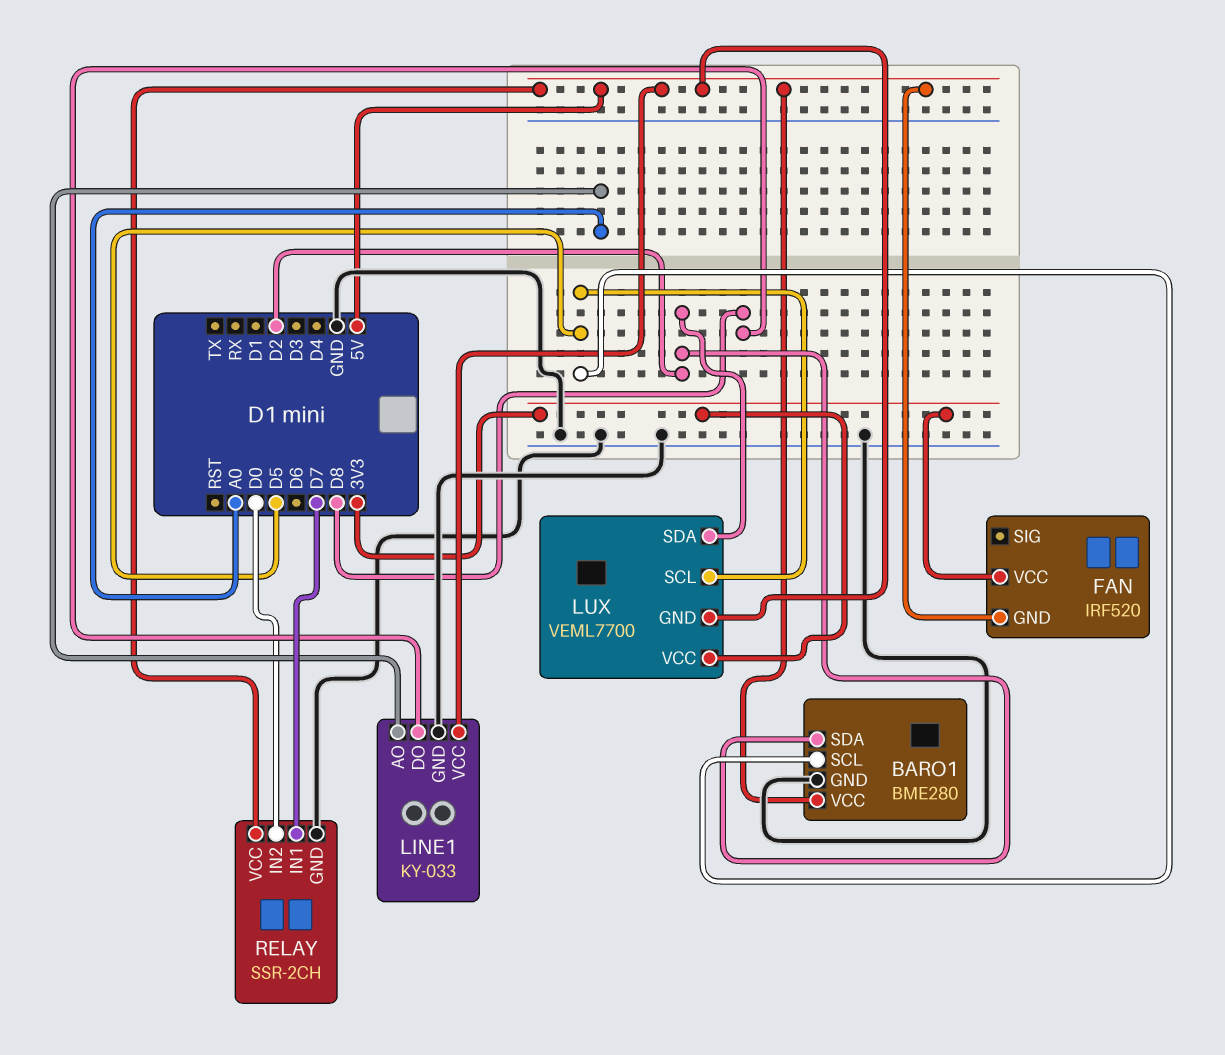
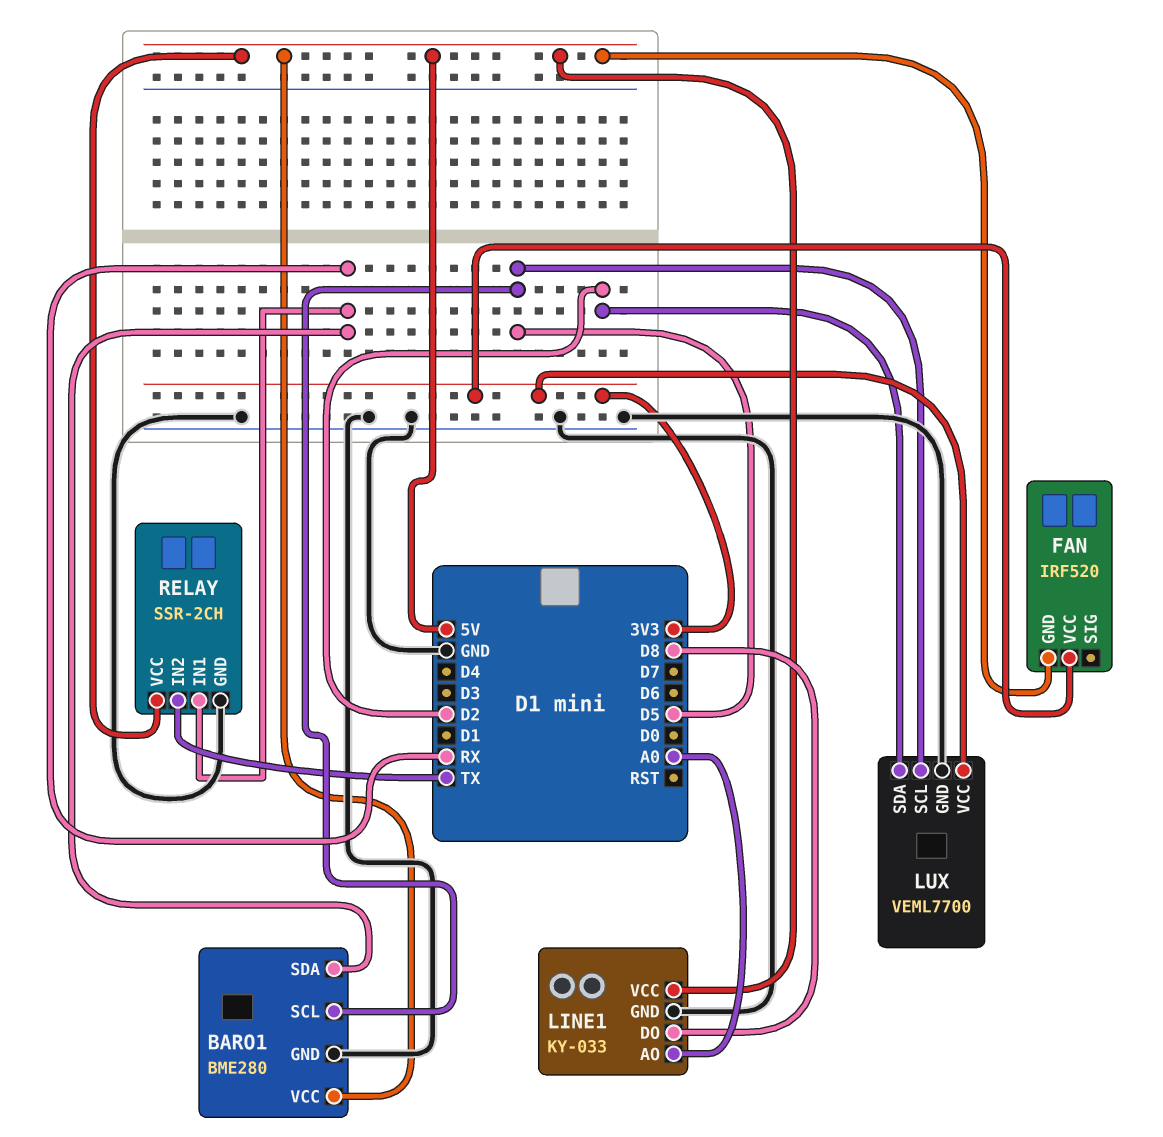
BARO1 pin SDA: D2 -> RX
LUX pin GND: 5V -> GND
RELAY pin IN1: D7 -> RX
RELAY pin IN2: D0 -> TX

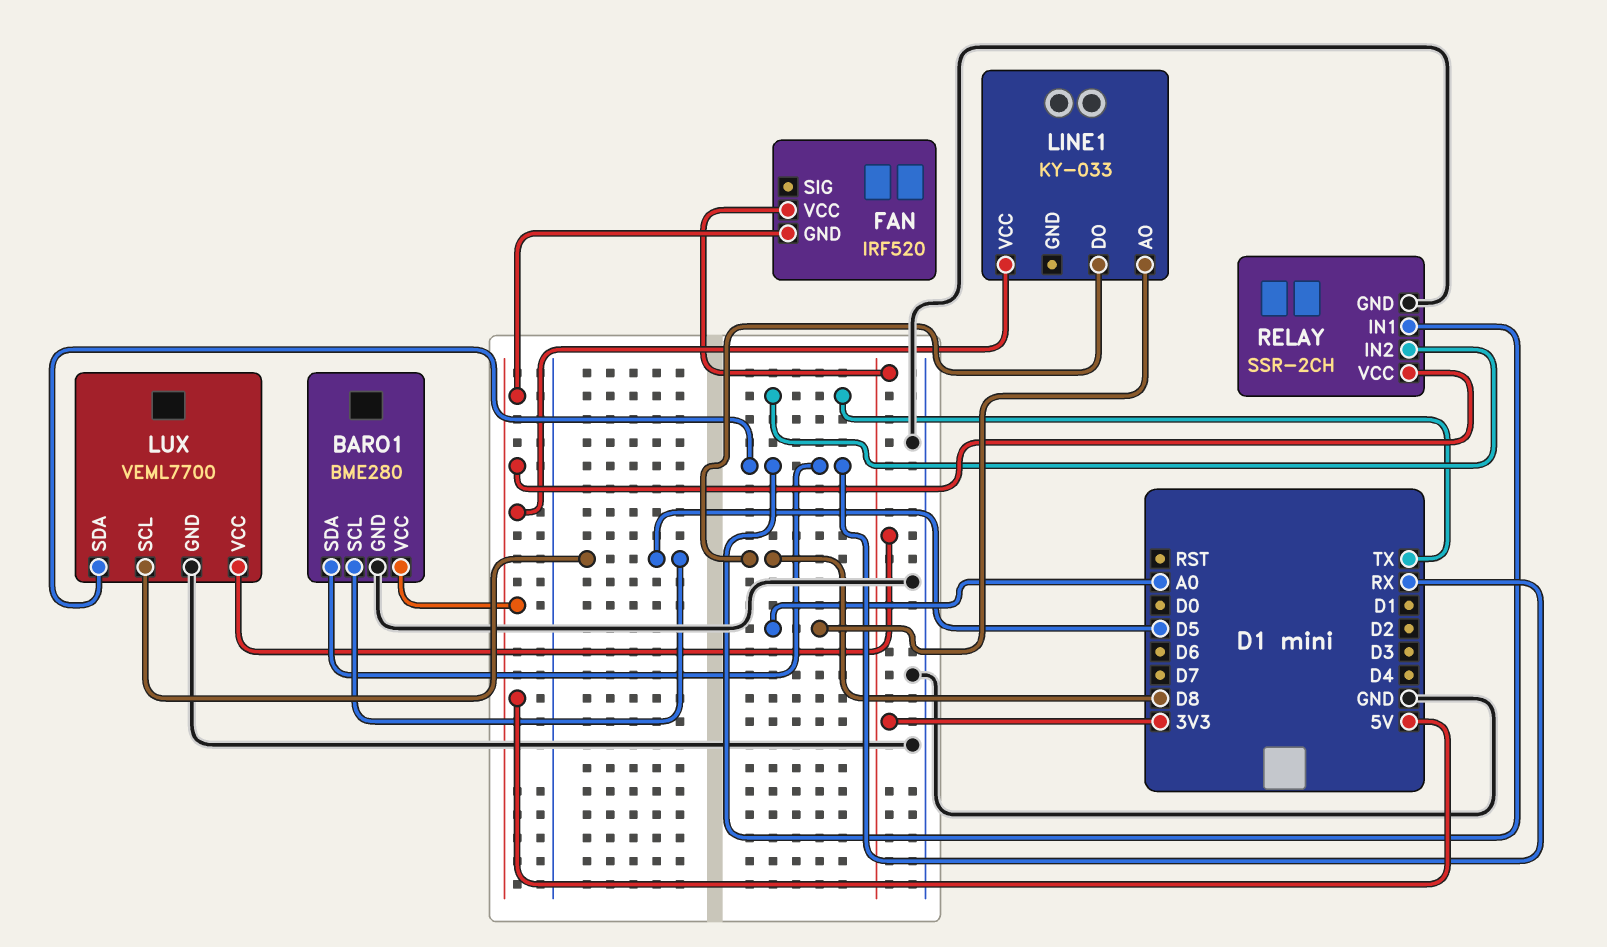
LINE1 pin GND: GND -> none
LUX pin SDA: D2 -> RX

